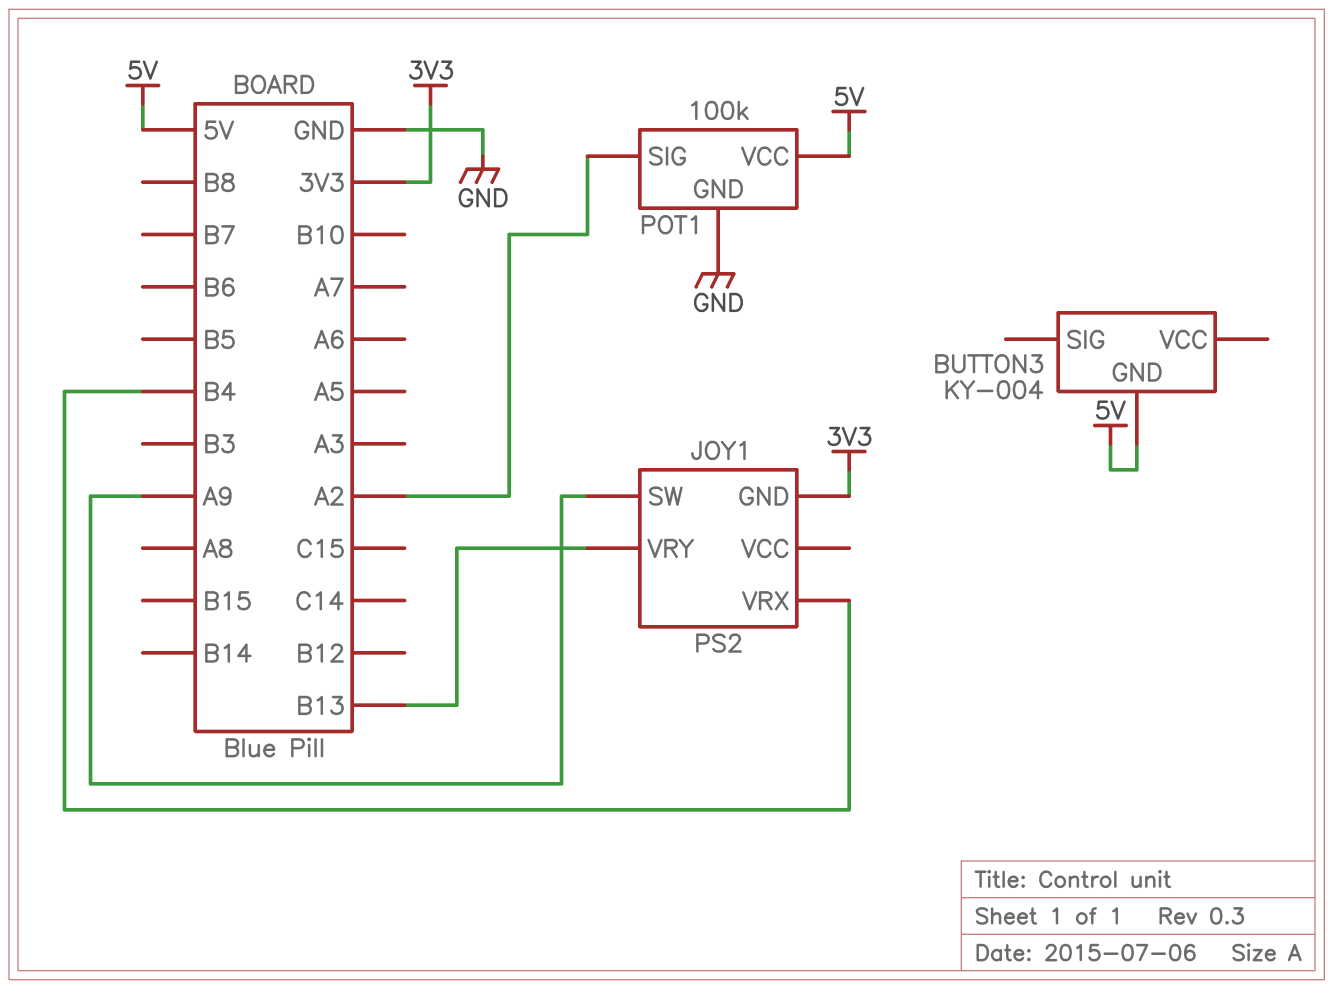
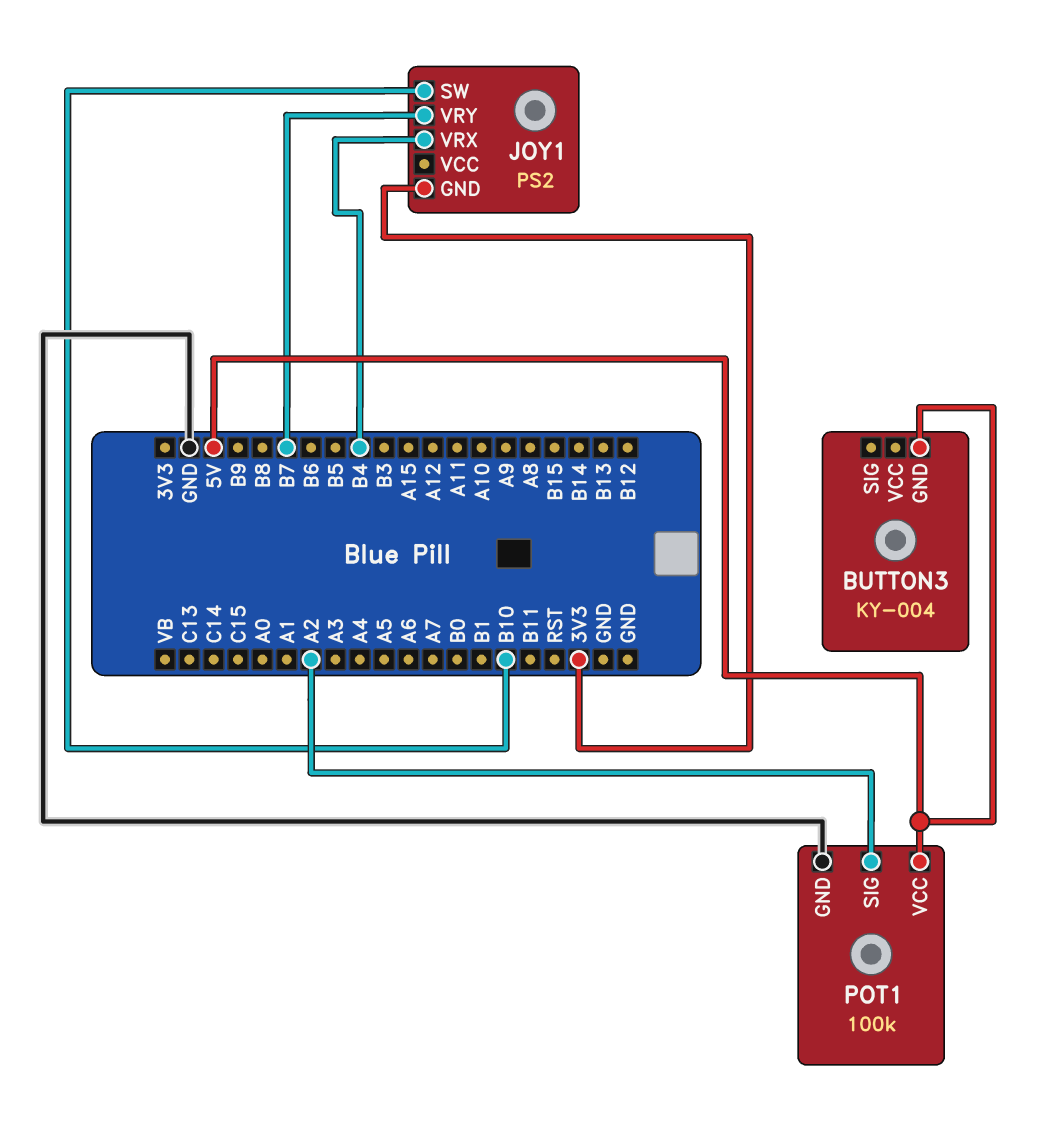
JOY1 pin SW: A9 -> B10
JOY1 pin VRY: B13 -> B7

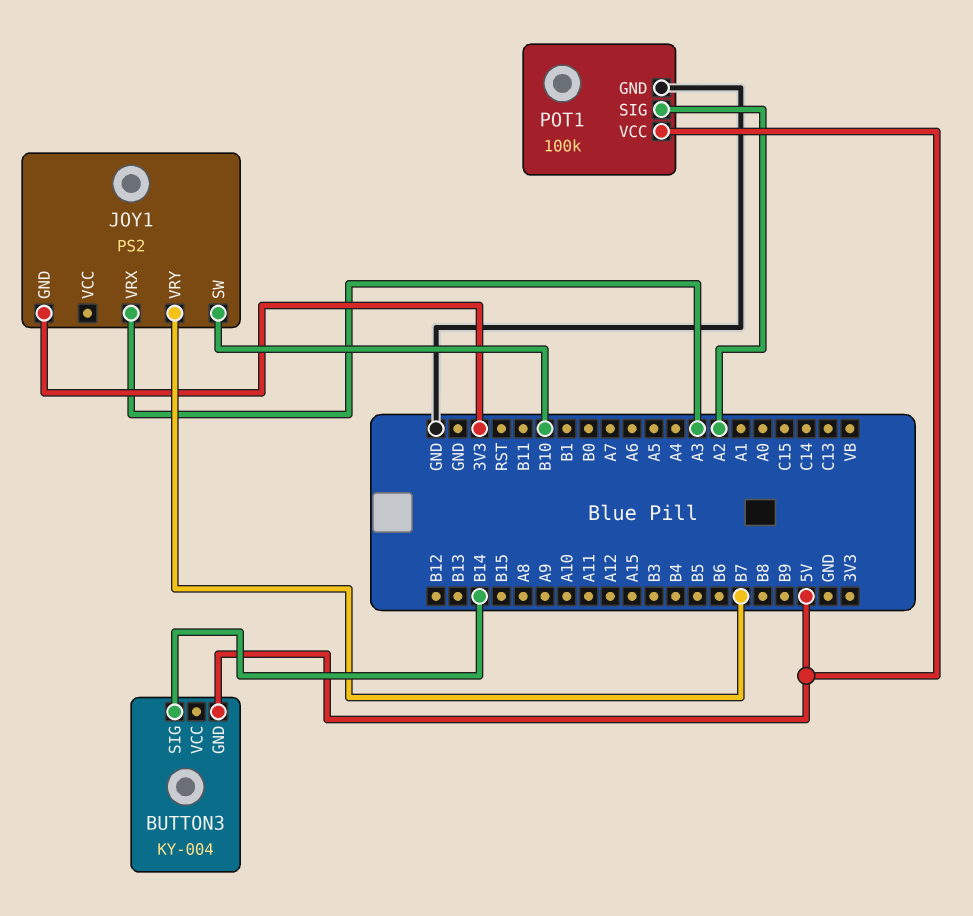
BUTTON3 pin SIG: none -> B14
JOY1 pin VRX: B4 -> A3

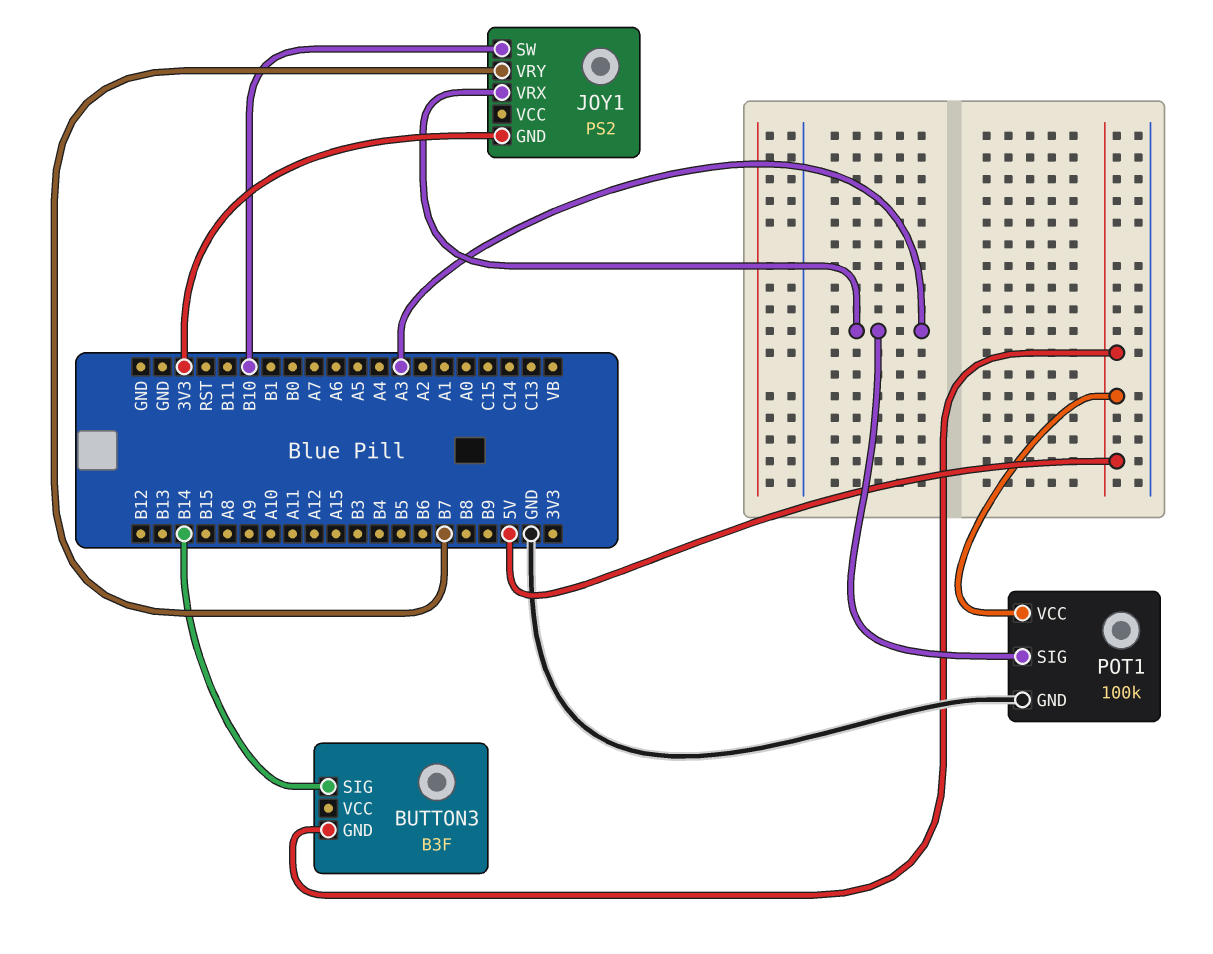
BUTTON3: KY-004 -> B3F
POT1 pin SIG: A2 -> A3

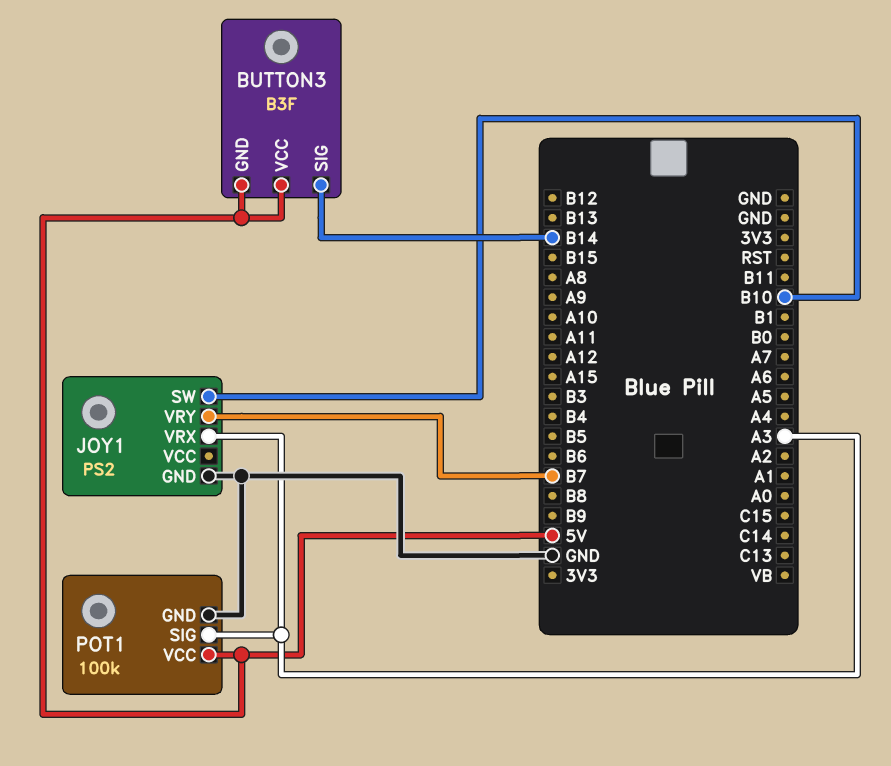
BUTTON3 pin VCC: none -> 5V
JOY1 pin GND: 3V3 -> GND

